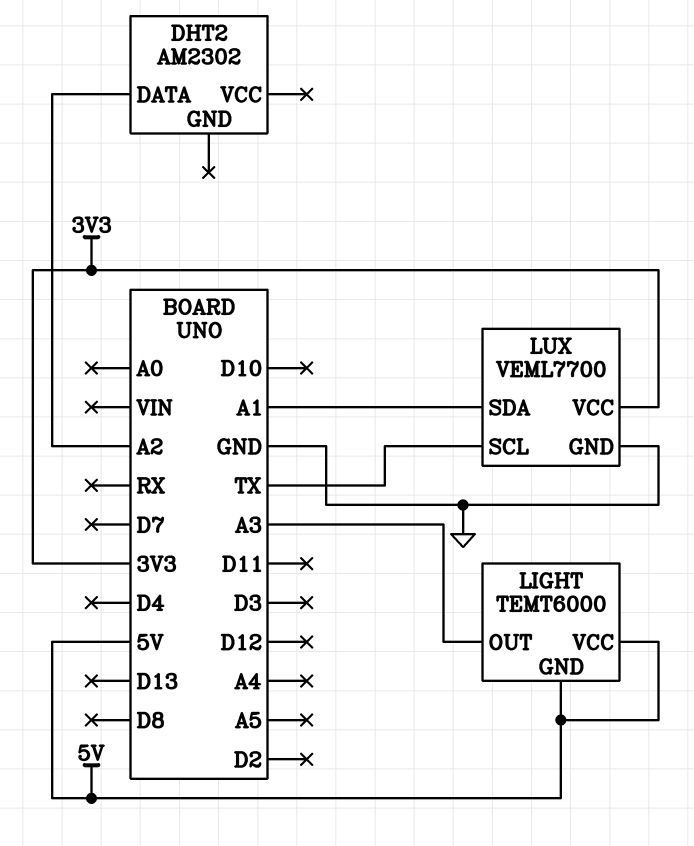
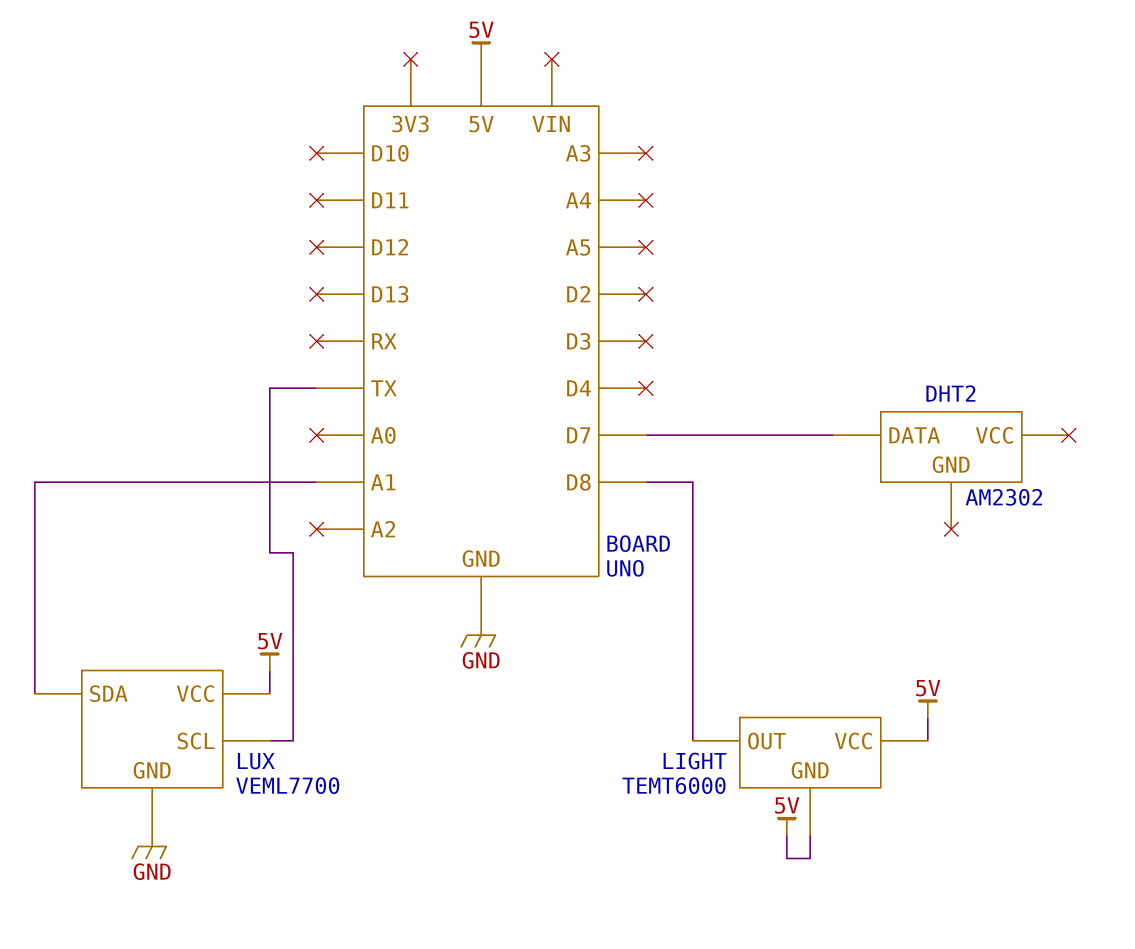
DHT2 pin DATA: A2 -> D7
LIGHT pin OUT: A3 -> D8
LUX pin VCC: 3V3 -> 5V

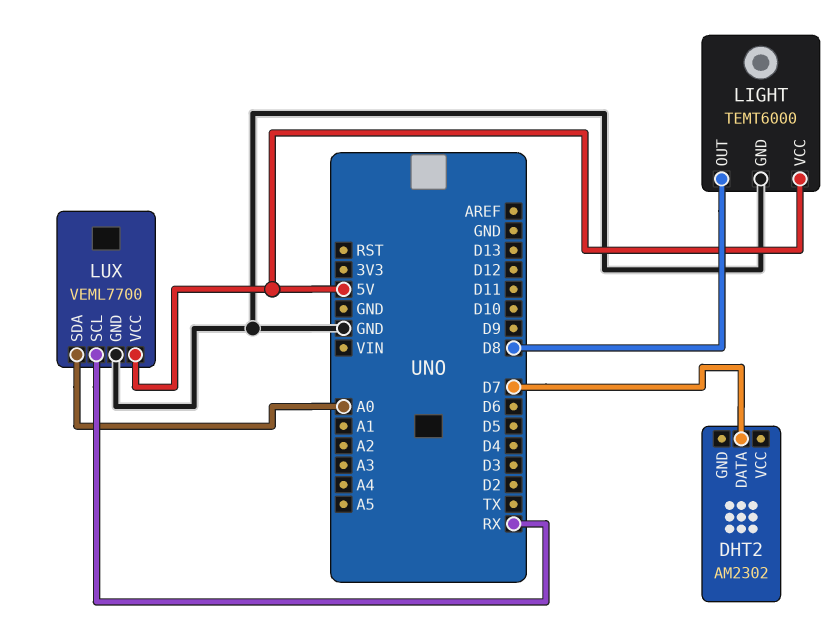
LIGHT pin GND: 5V -> GND
LUX pin SCL: TX -> RX
LUX pin SDA: A1 -> A0

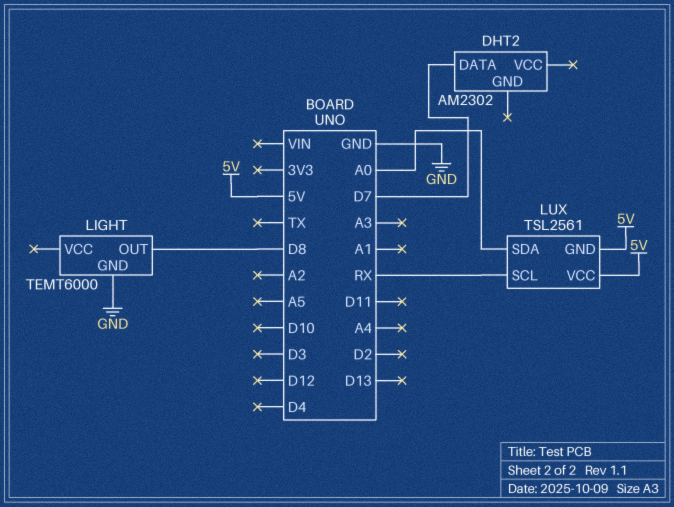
LIGHT pin VCC: 5V -> none
LUX: VEML7700 -> TSL2561
LUX pin GND: GND -> 5V

